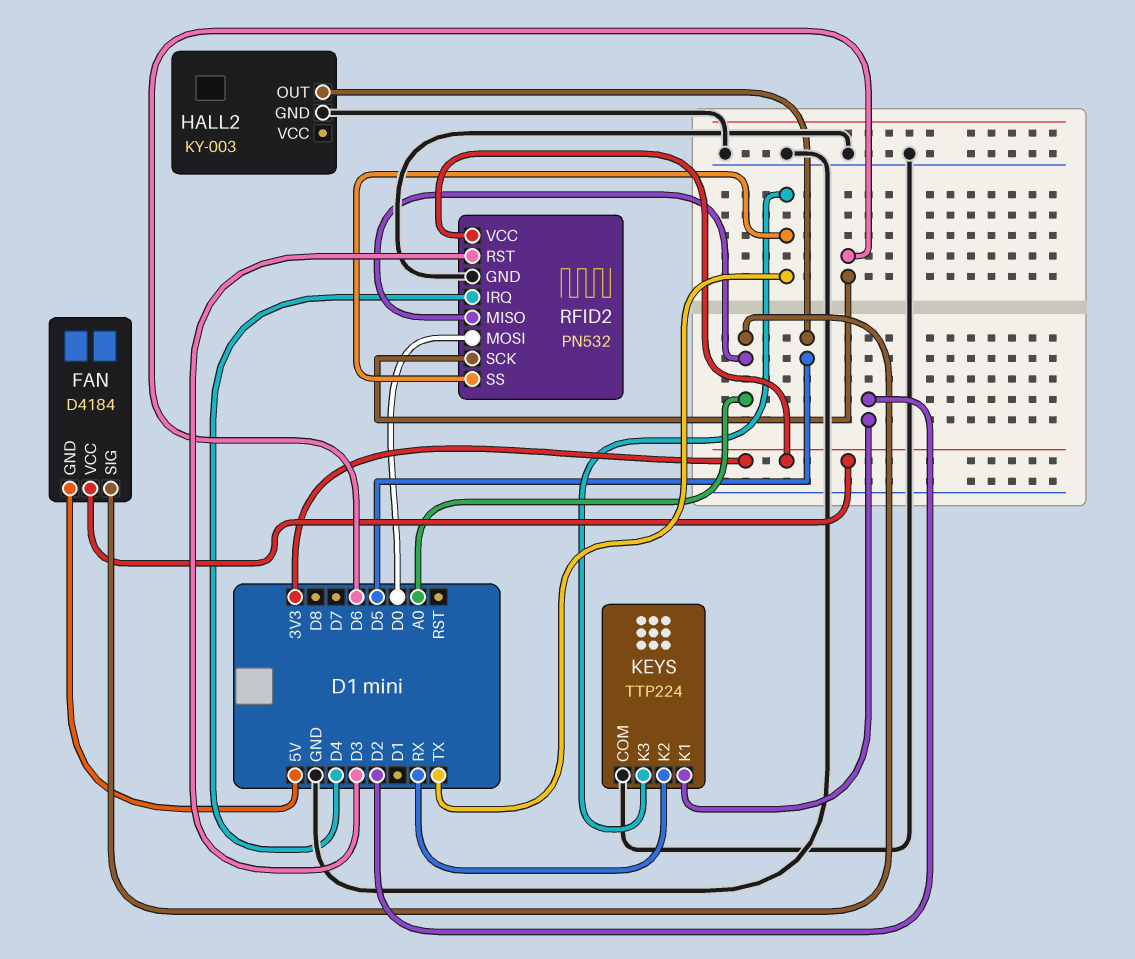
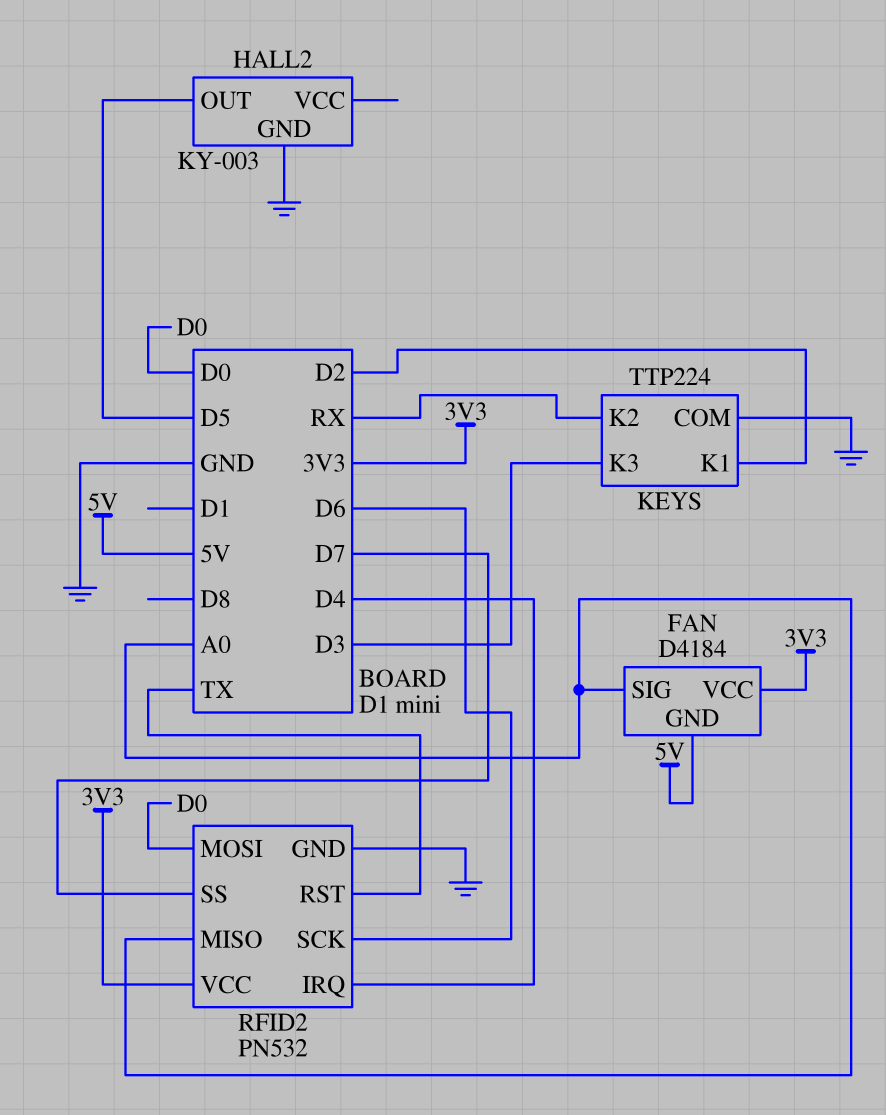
KEYS pin K3: TX -> D3
RFID2 pin RST: D3 -> TX
RFID2 pin SS: TX -> D7

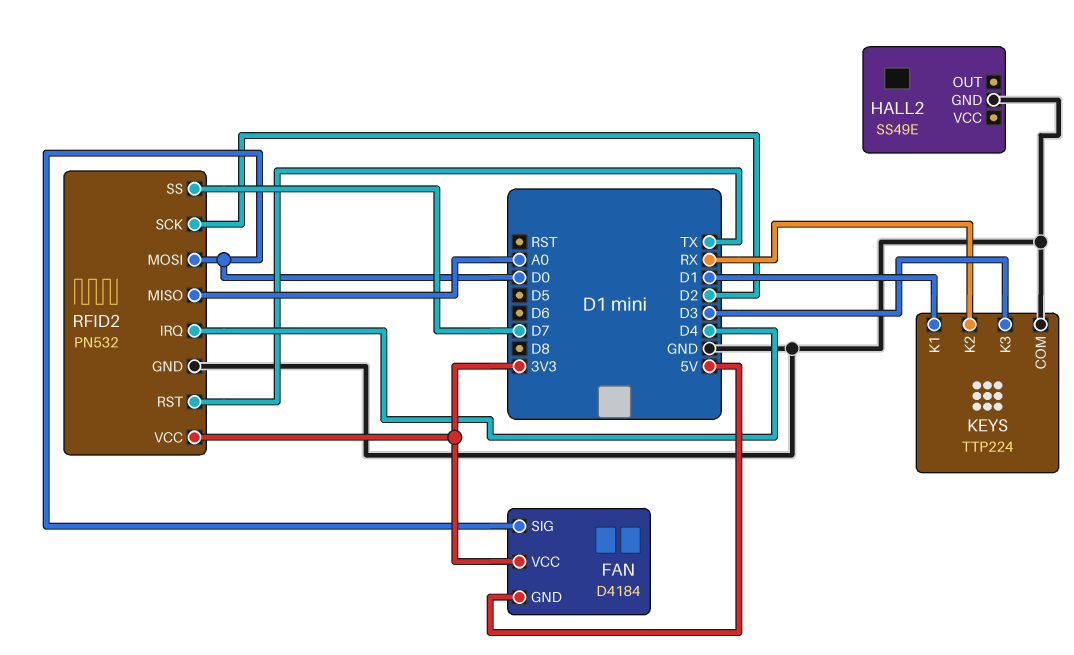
FAN pin SIG: A0 -> D0
HALL2: KY-003 -> SS49E
HALL2 pin OUT: D5 -> none
KEYS pin K1: D2 -> D1
RFID2 pin SCK: D6 -> D2

